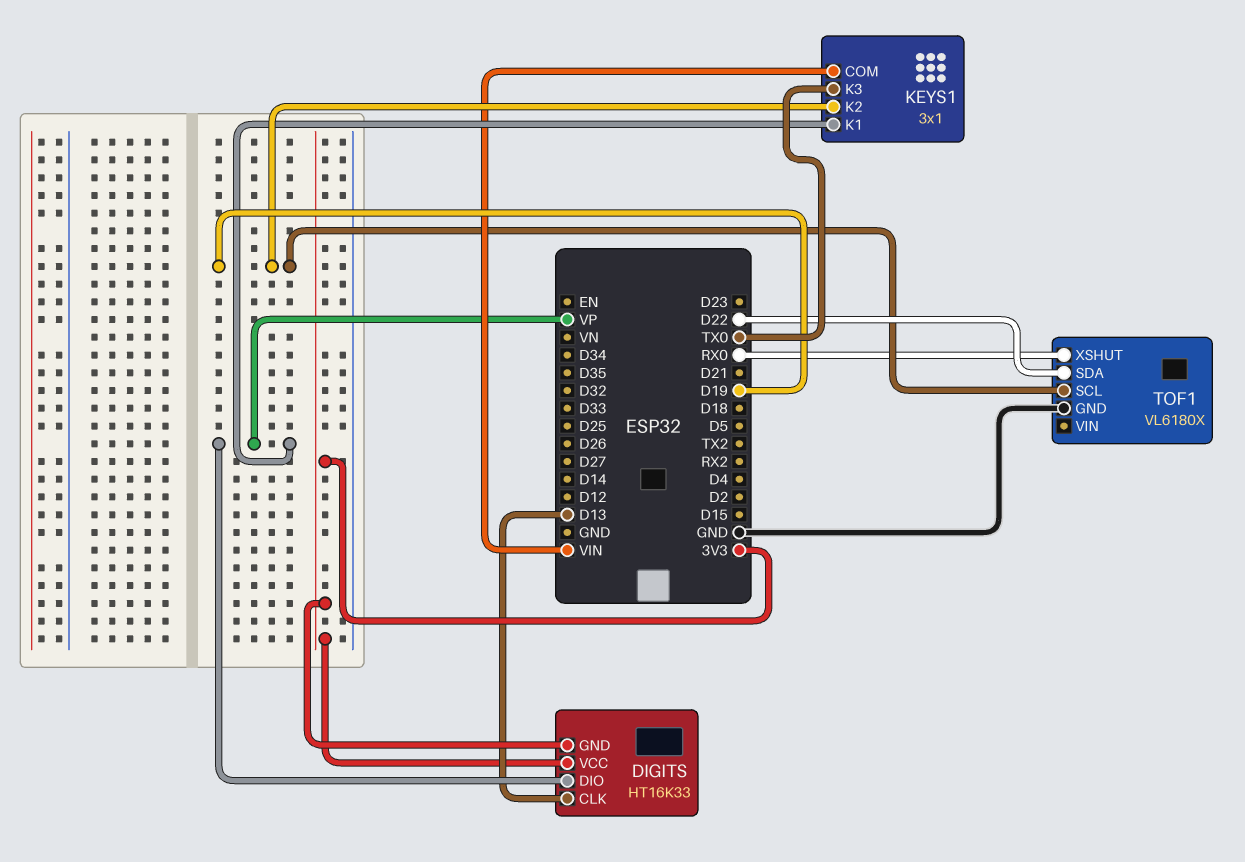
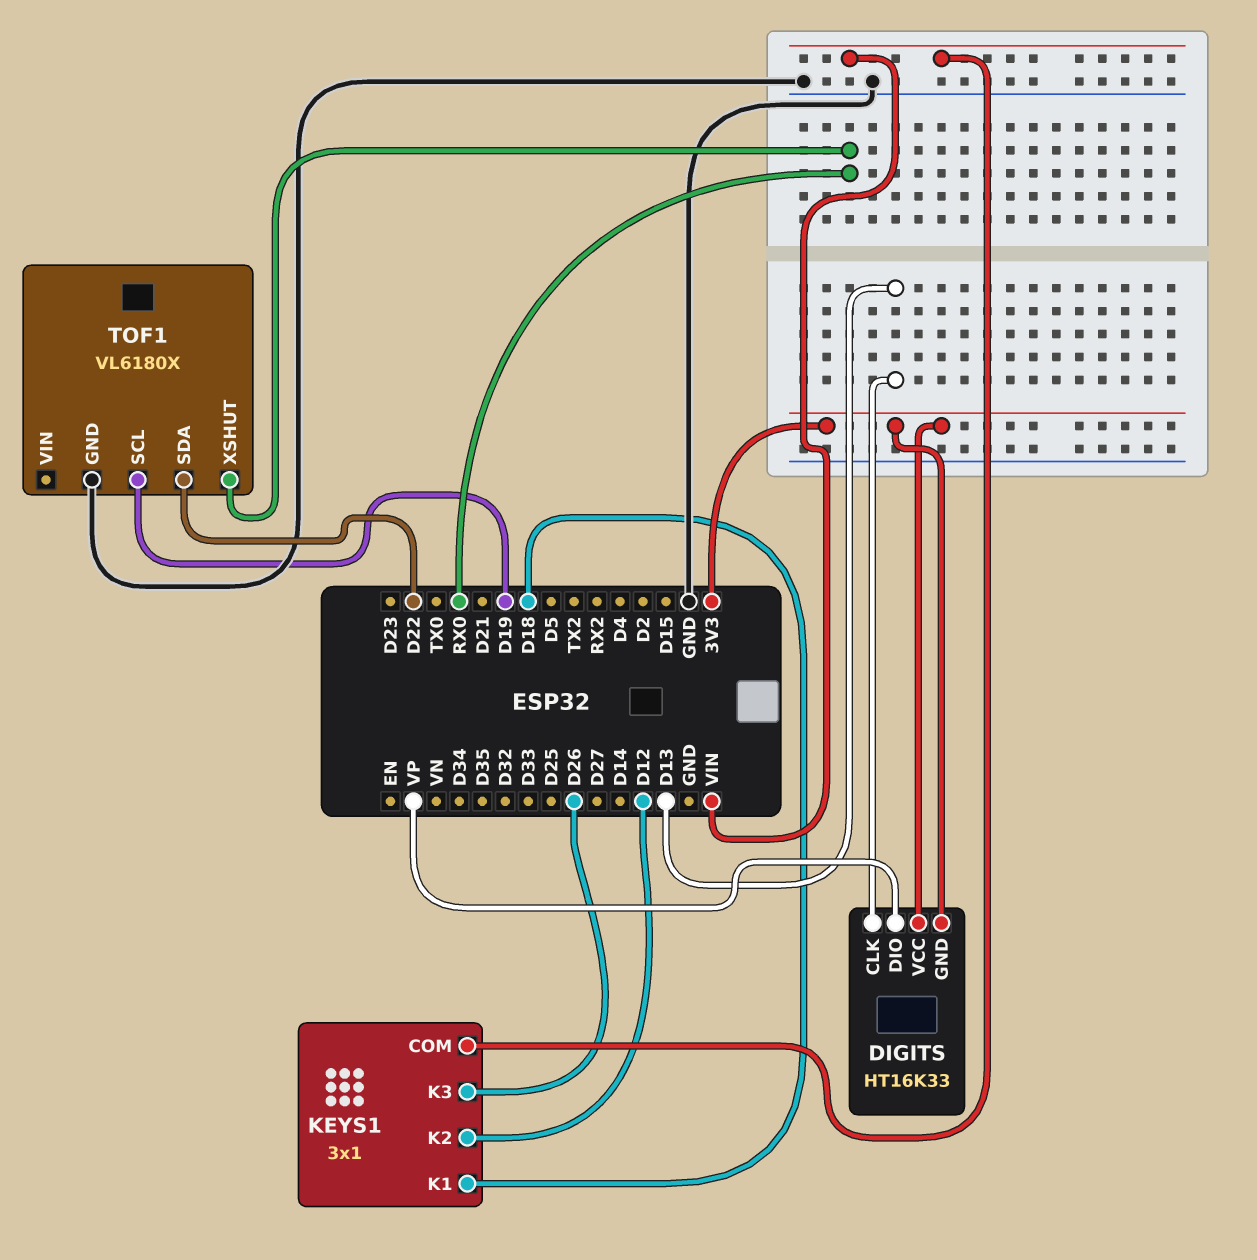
KEYS1 pin K1: VP -> D18
KEYS1 pin K2: D19 -> D12
KEYS1 pin K3: TX0 -> D26

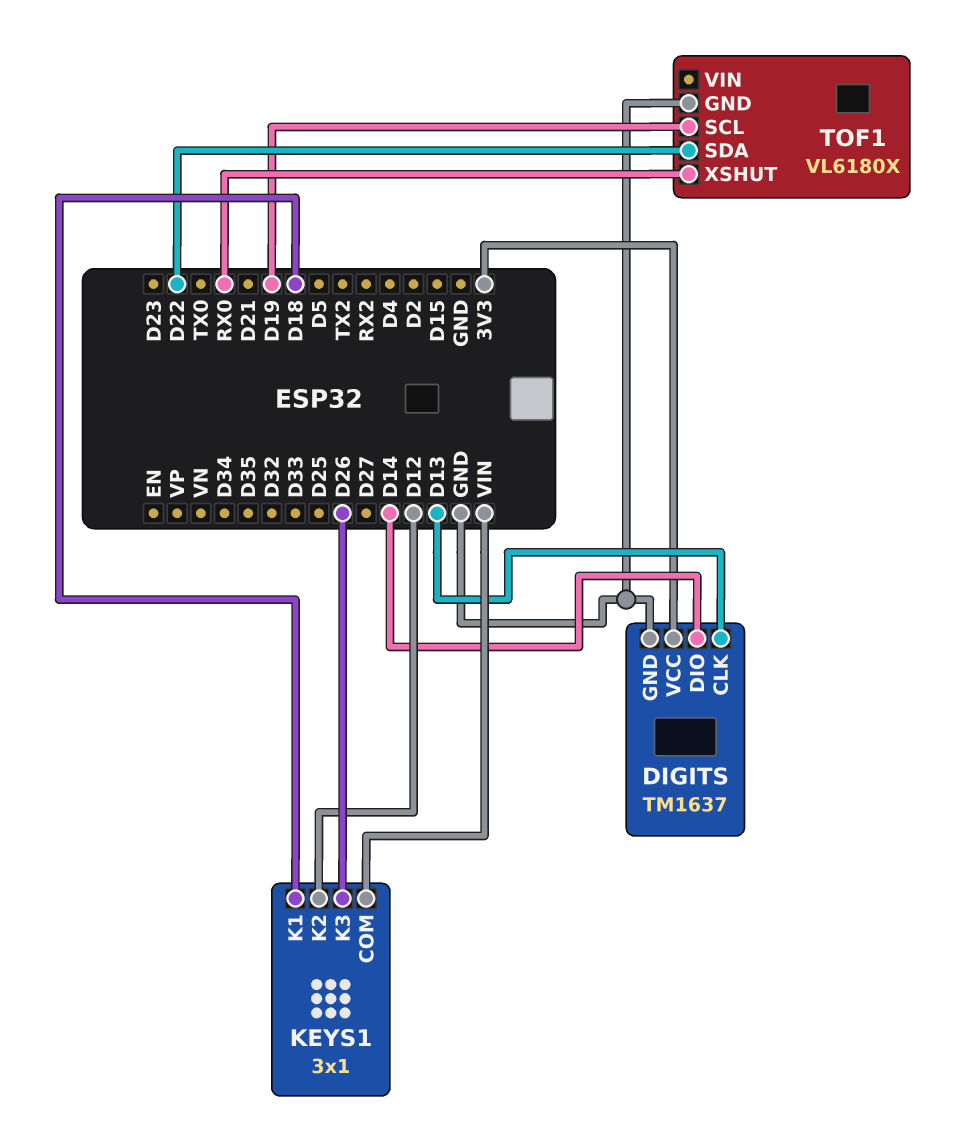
DIGITS: HT16K33 -> TM1637
DIGITS pin DIO: VP -> D14
DIGITS pin GND: 3V3 -> GND

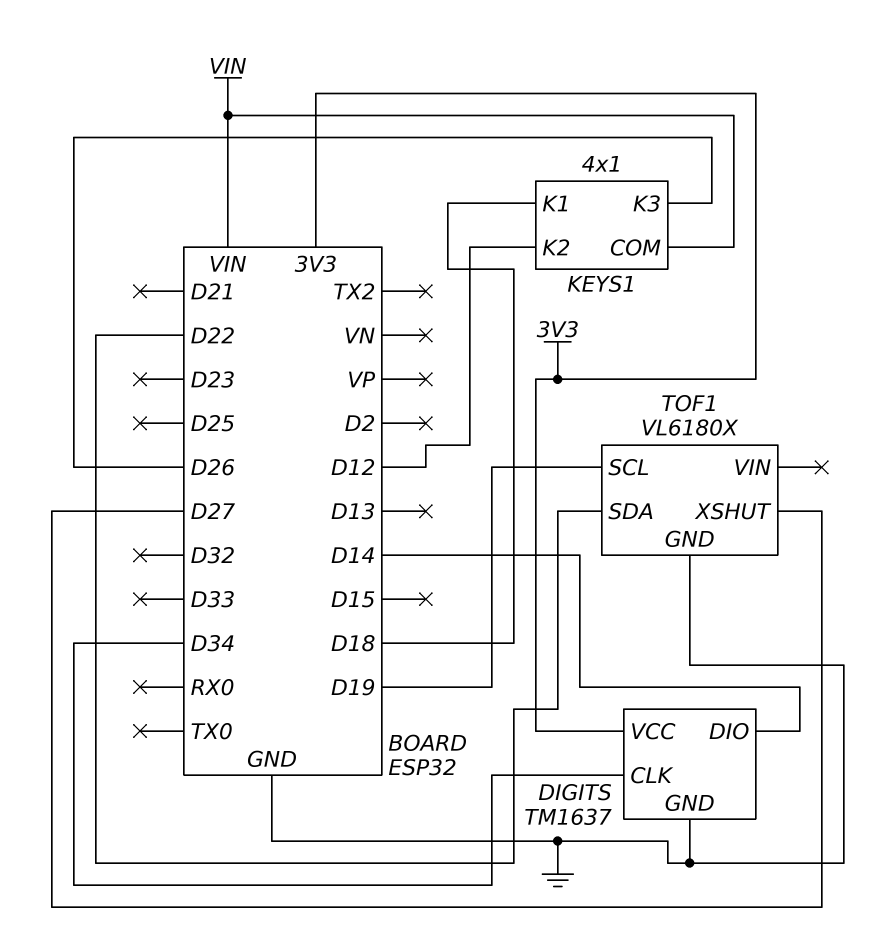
DIGITS pin CLK: D13 -> D34
KEYS1: 3x1 -> 4x1
TOF1 pin XSHUT: RX0 -> D27

